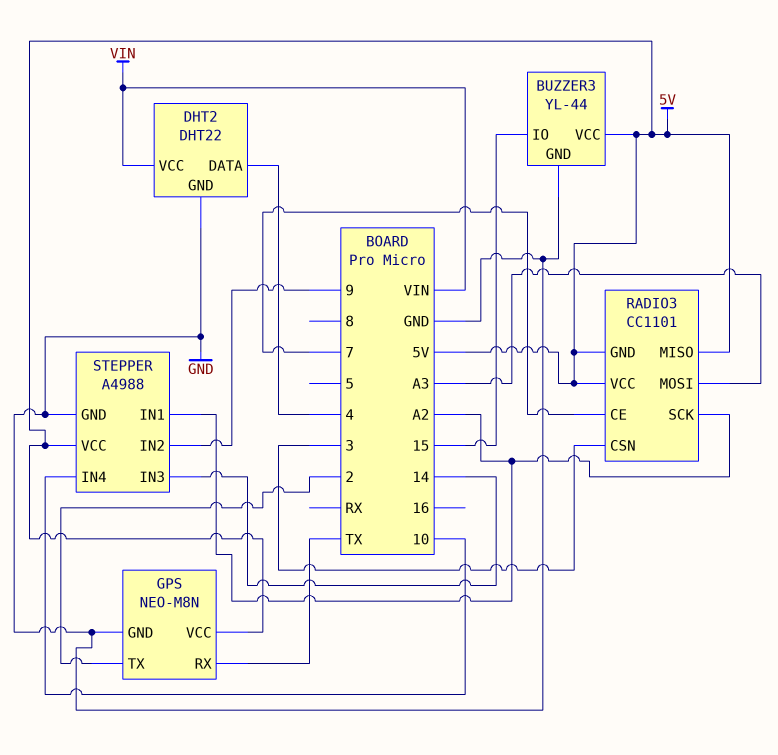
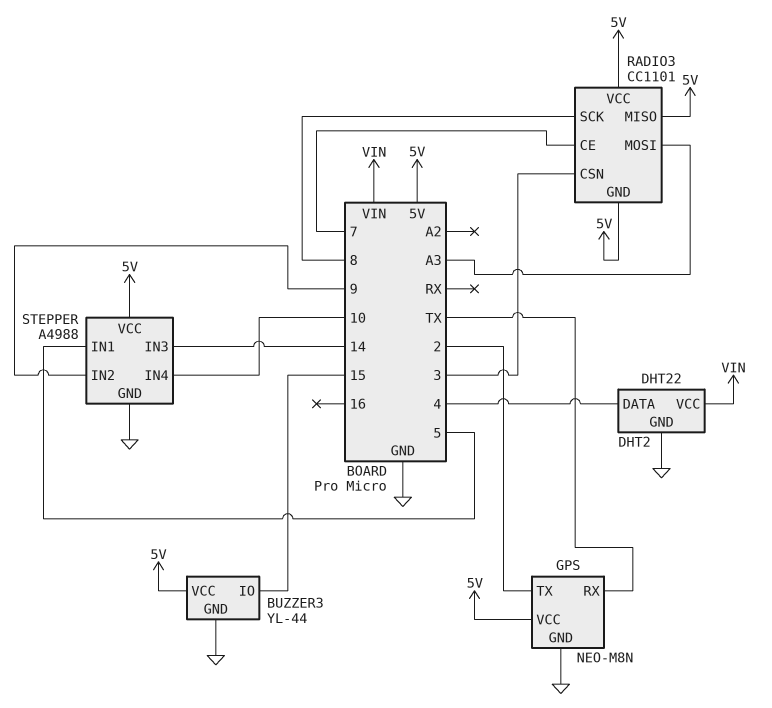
RADIO3 pin SCK: A2 -> 8
STEPPER pin IN1: A2 -> 5

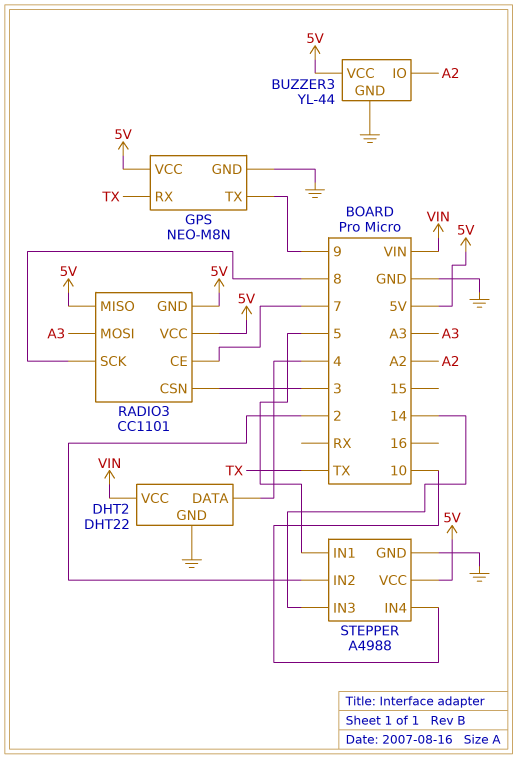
BUZZER3 pin IO: 15 -> A2
GPS pin TX: 2 -> 9
STEPPER pin IN2: 9 -> 2

